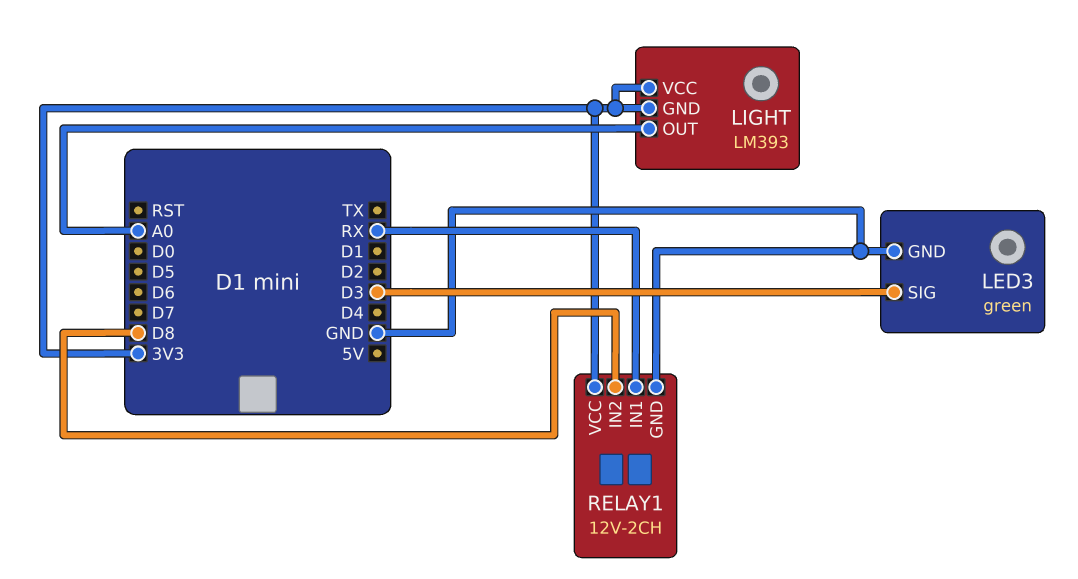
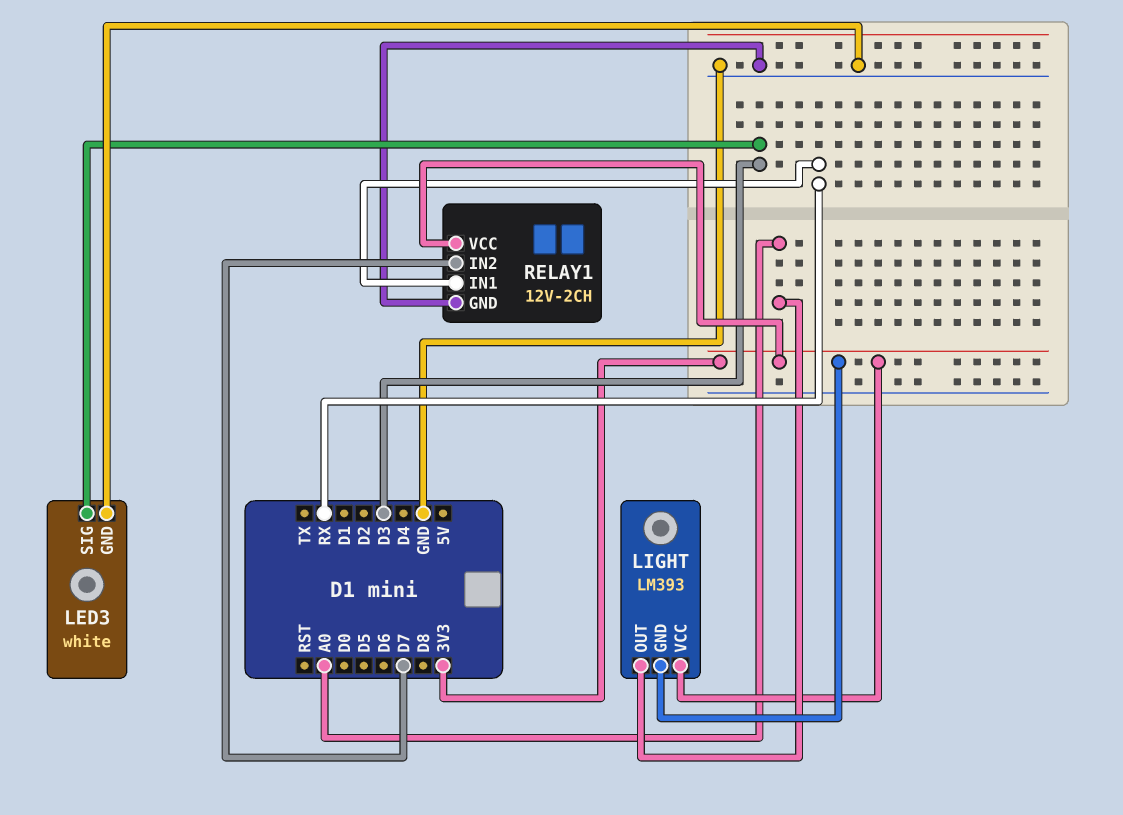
LED3: green -> white
RELAY1 pin IN2: D8 -> D7

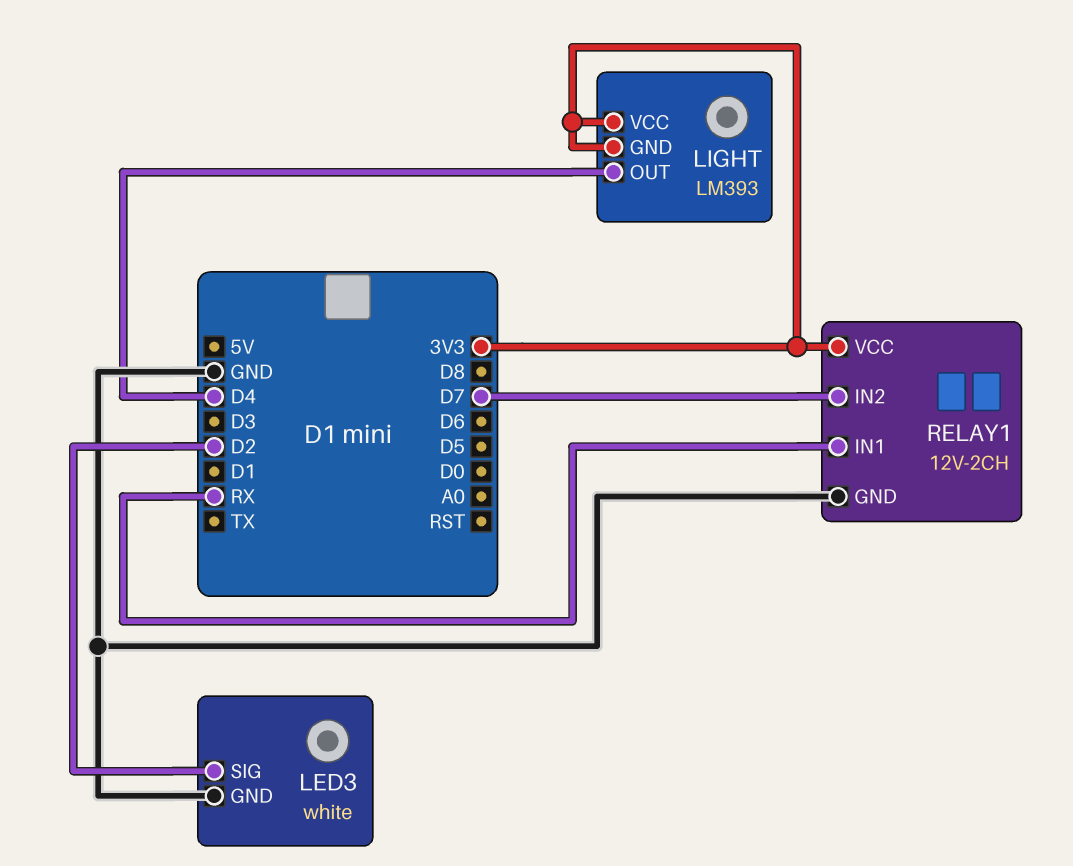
LED3 pin SIG: D3 -> D2
LIGHT pin OUT: A0 -> D4

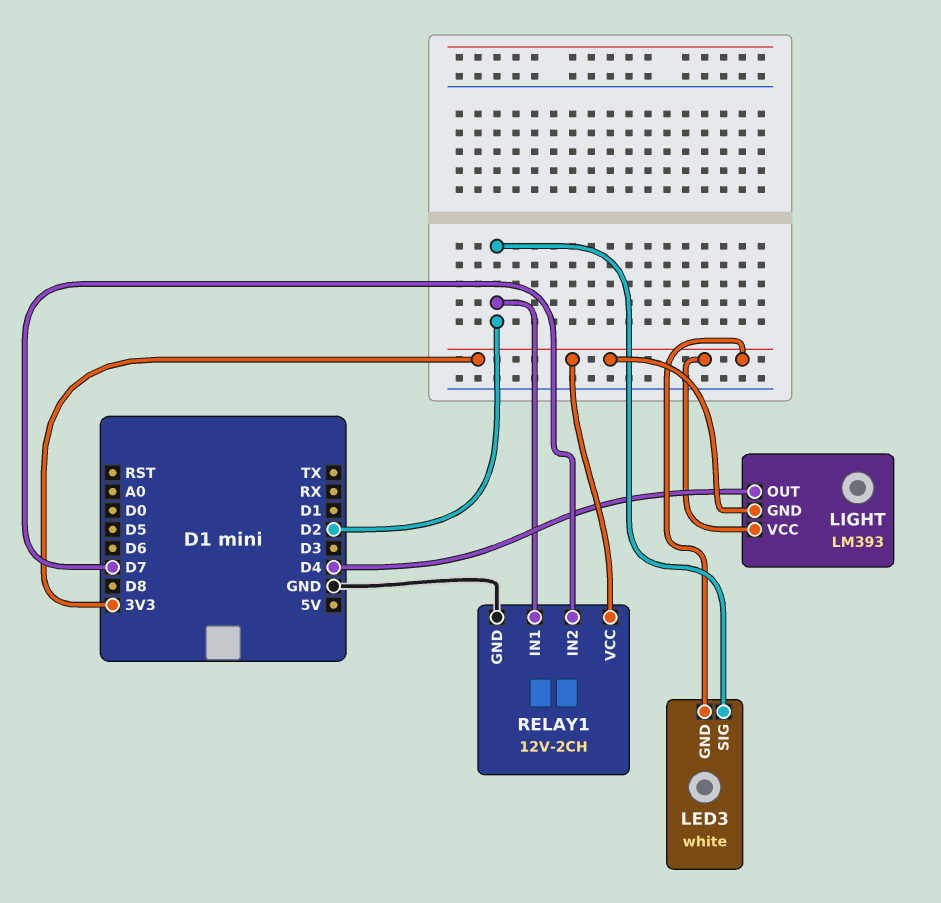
LED3 pin GND: GND -> 3V3
RELAY1 pin IN1: RX -> D2

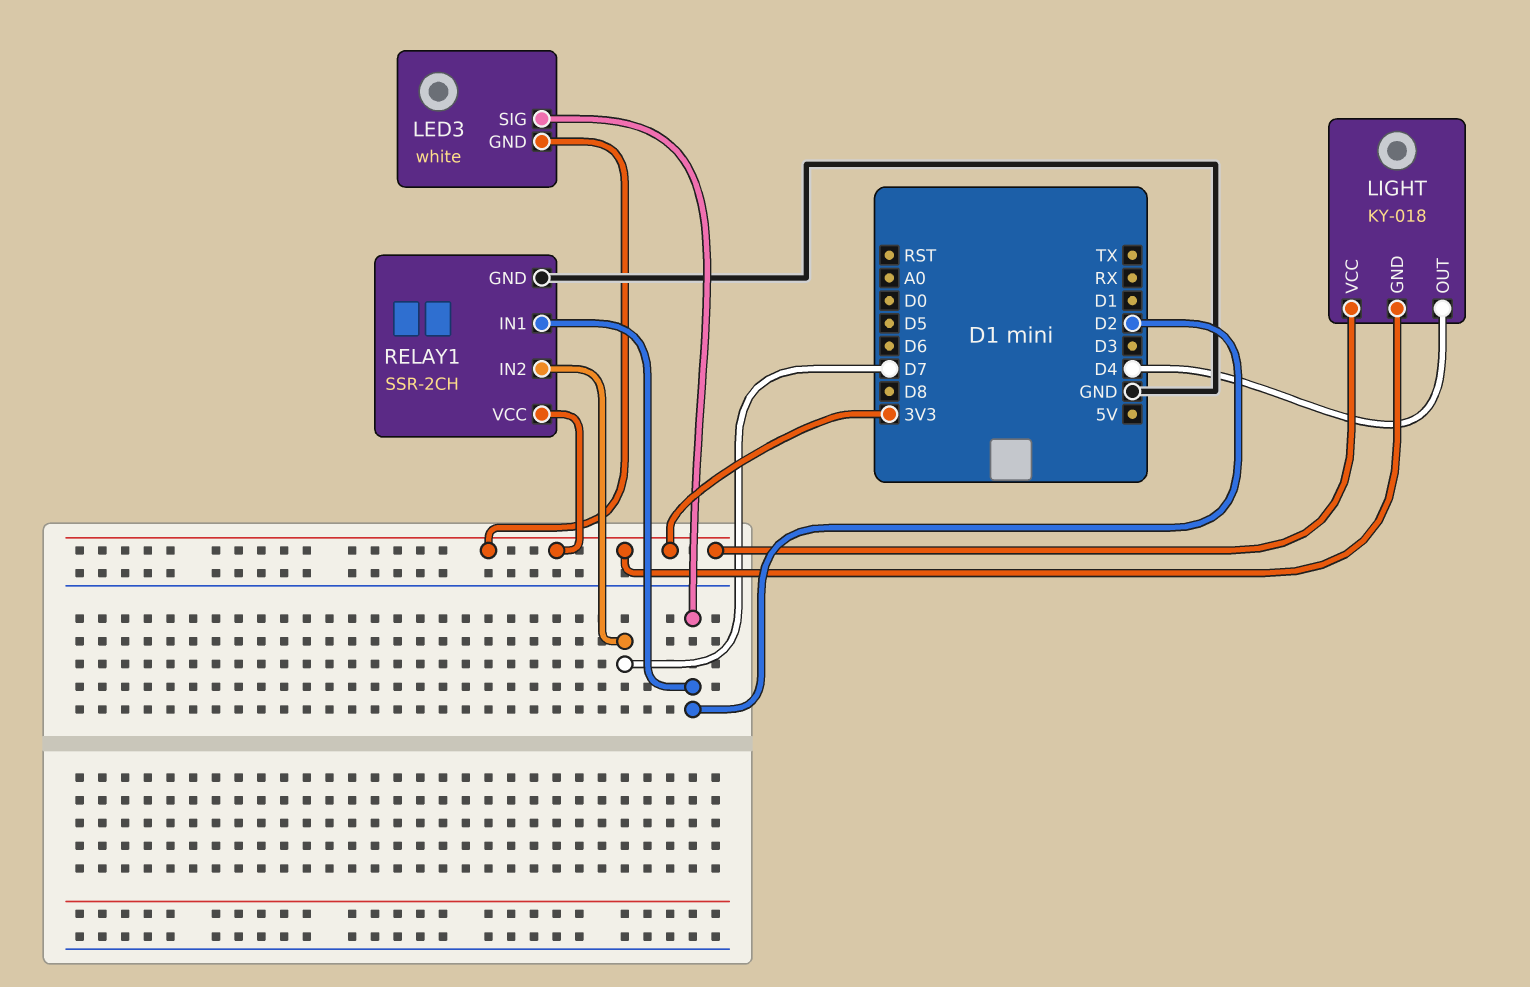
LIGHT: LM393 -> KY-018
RELAY1: 12V-2CH -> SSR-2CH

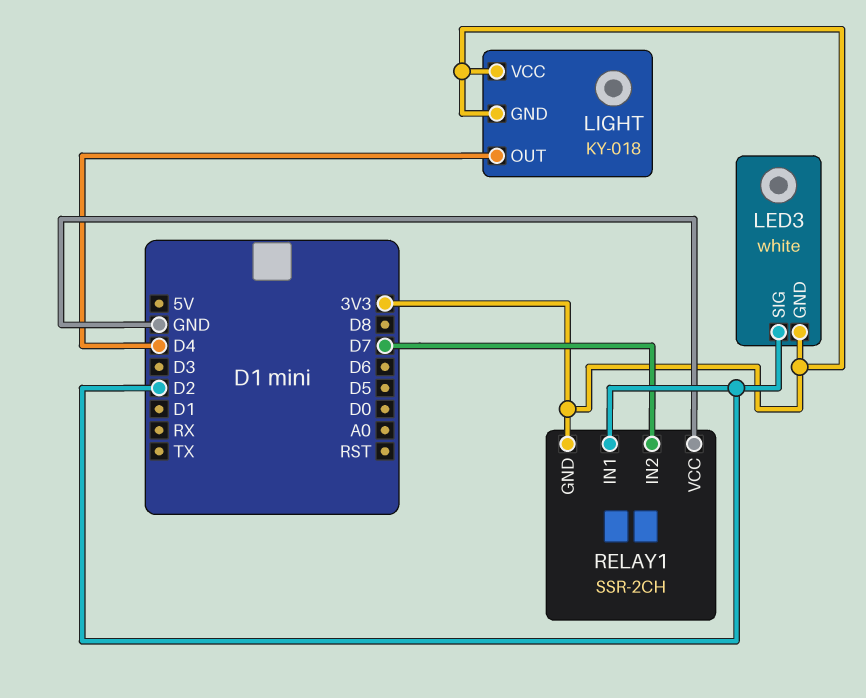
RELAY1 pin GND: GND -> 3V3
RELAY1 pin VCC: 3V3 -> GND

